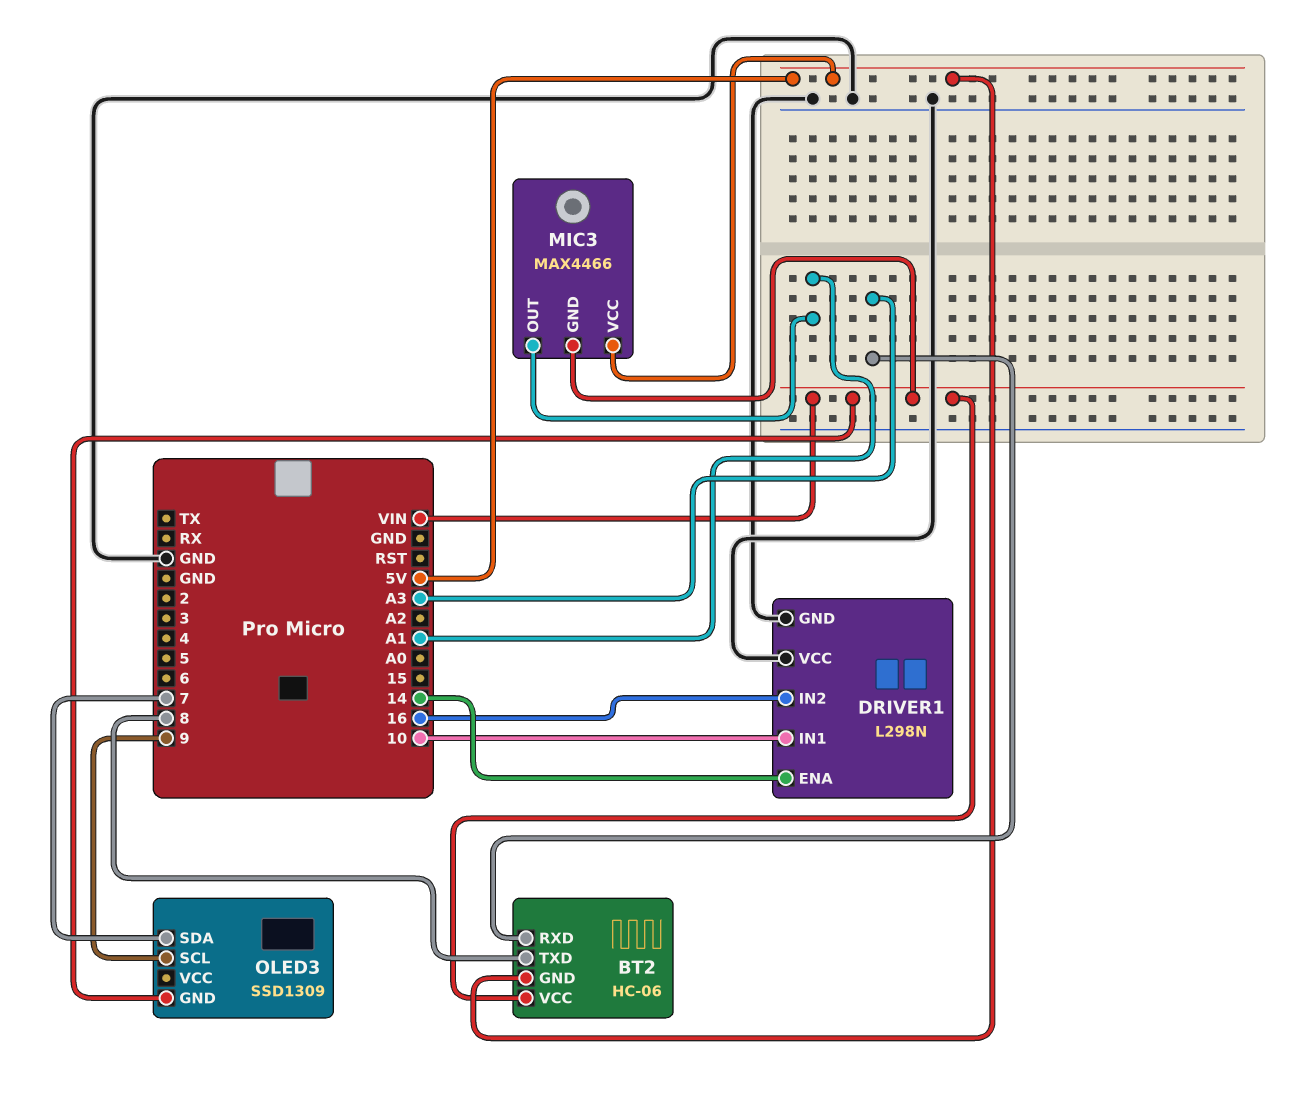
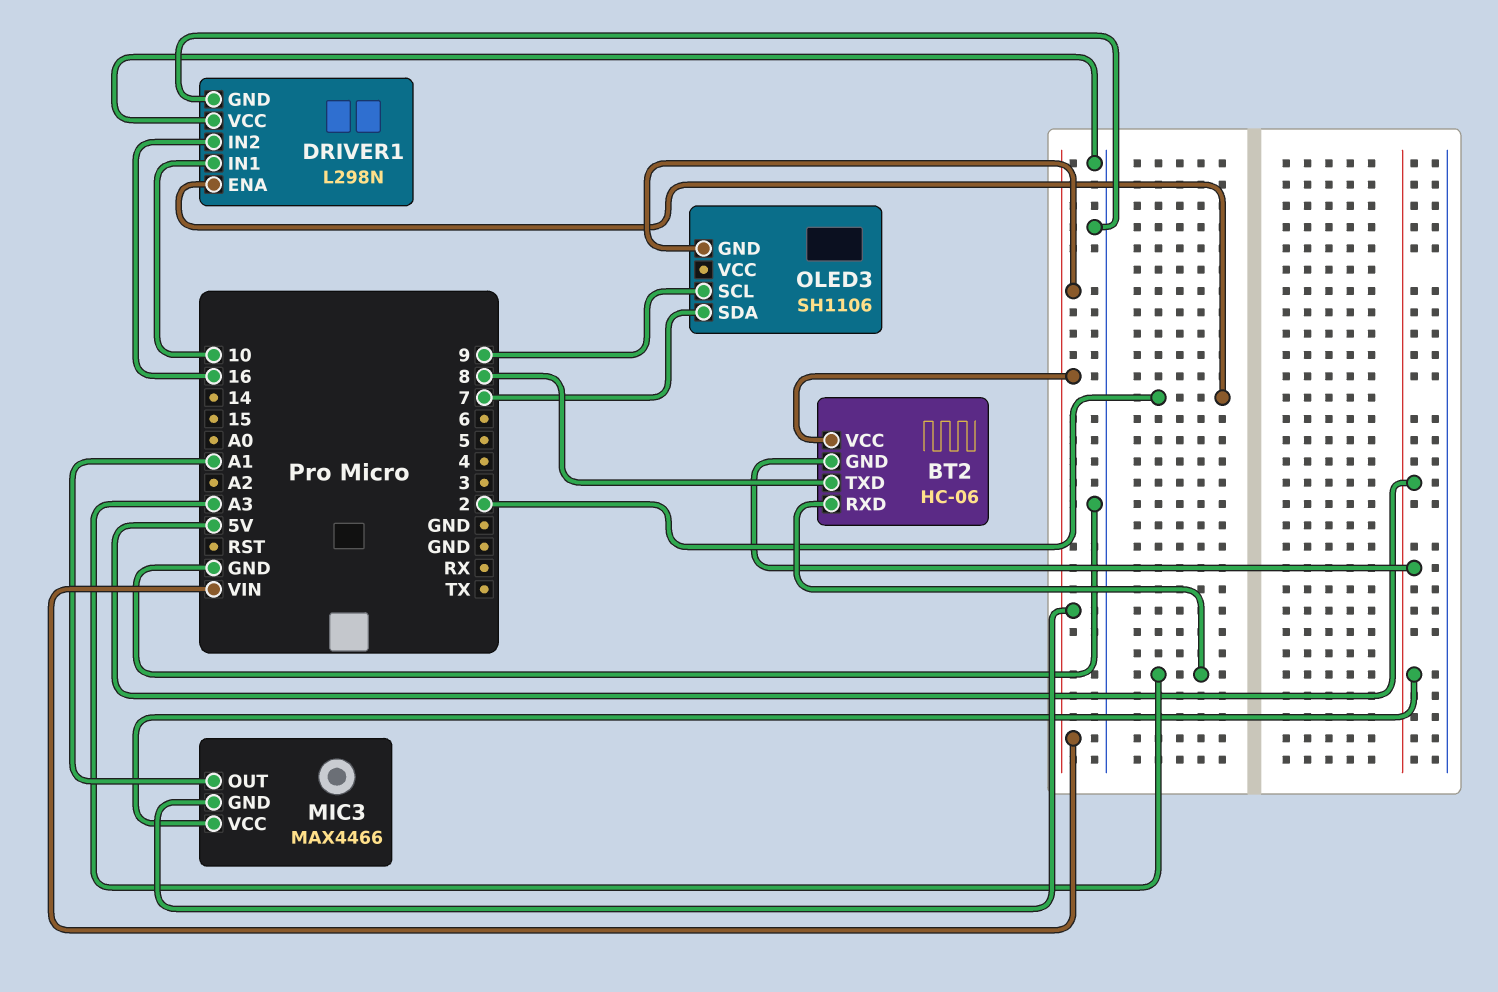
DRIVER1 pin ENA: 14 -> 2
OLED3: SSD1309 -> SH1106

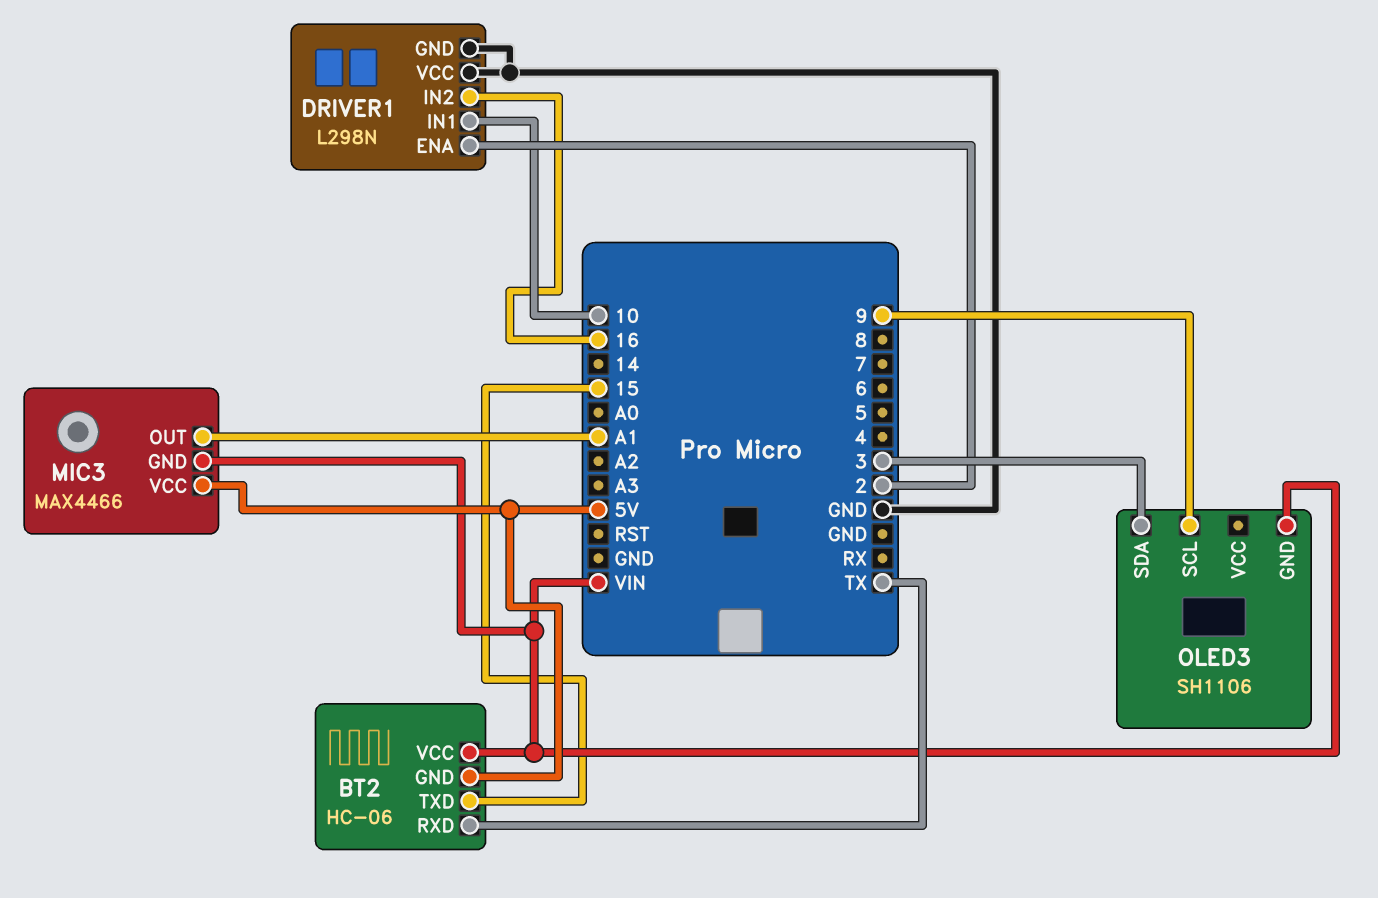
BT2 pin RXD: A3 -> TX
BT2 pin TXD: 8 -> 15
OLED3 pin SDA: 7 -> 3

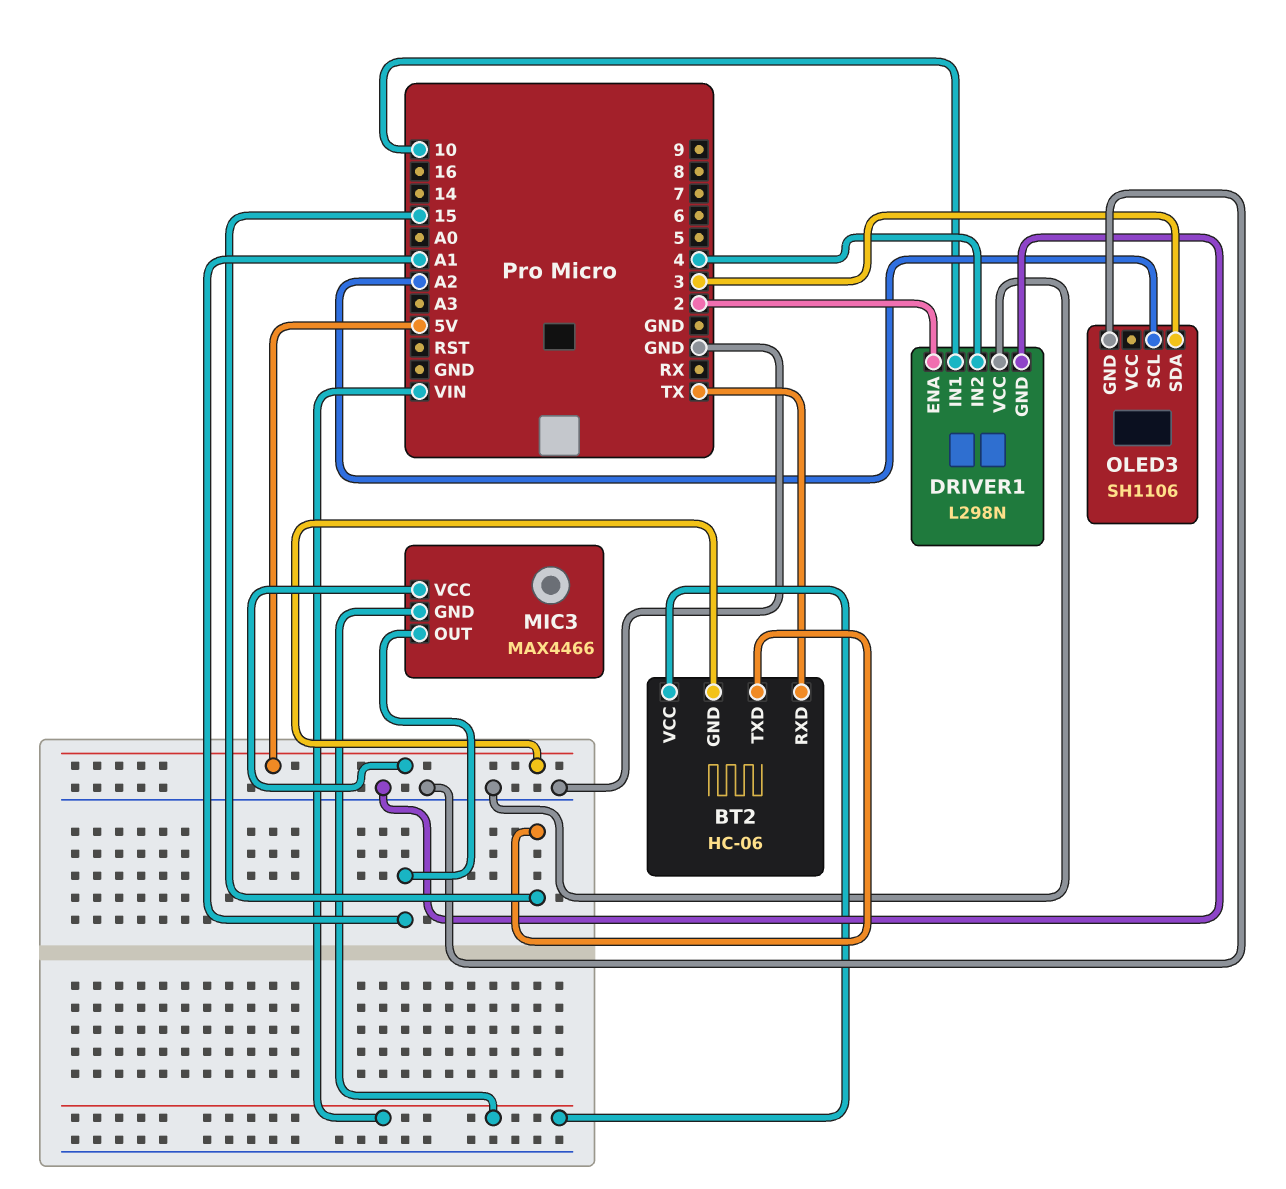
DRIVER1 pin IN2: 16 -> 4
OLED3 pin GND: VIN -> GND
OLED3 pin SCL: 9 -> A2

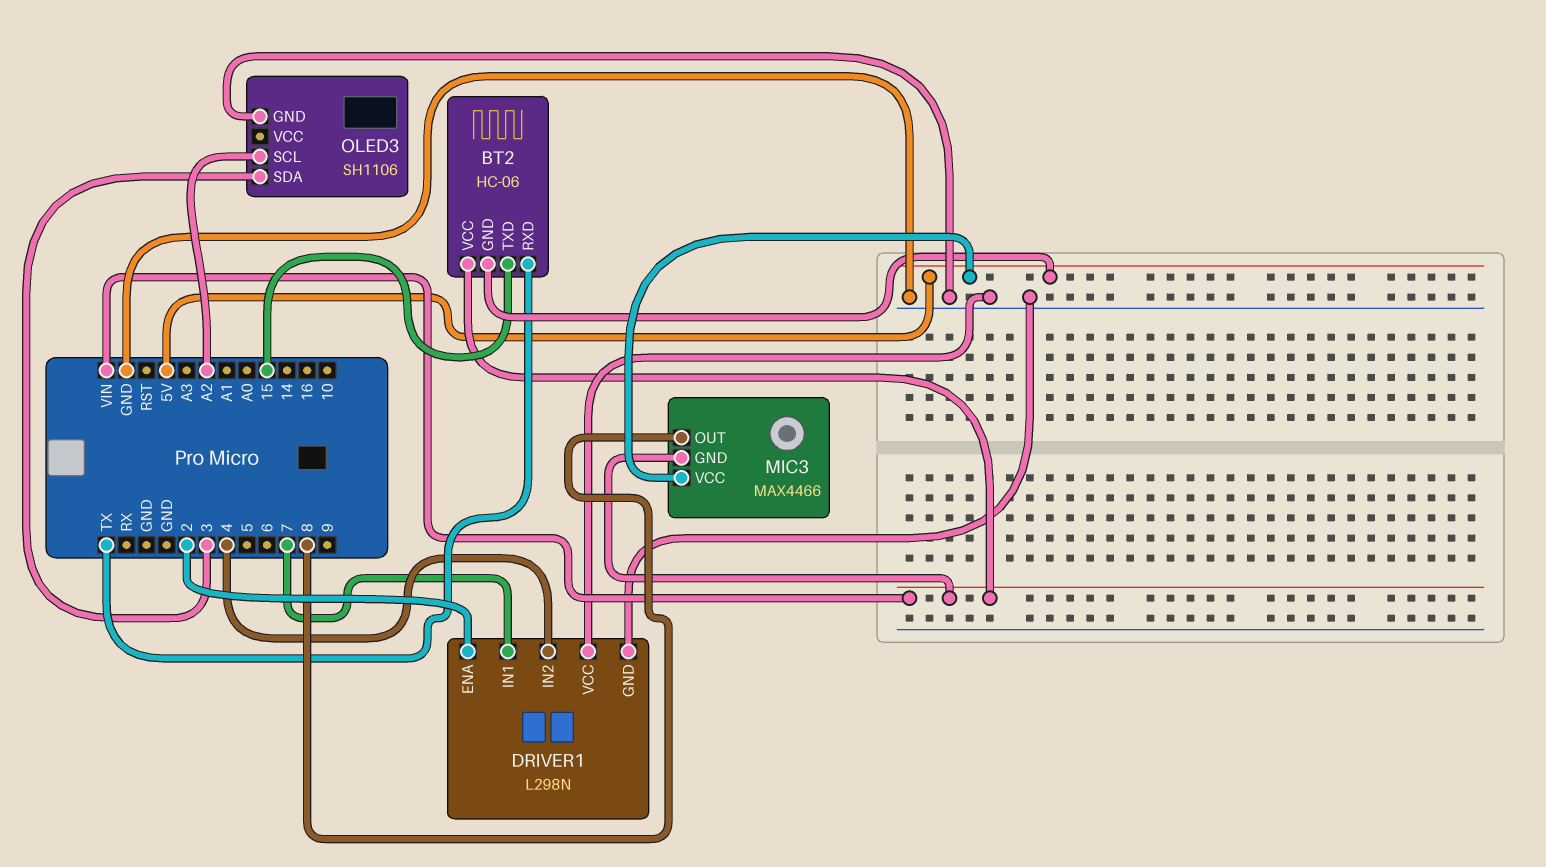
DRIVER1 pin IN1: 10 -> 7
MIC3 pin OUT: A1 -> 8

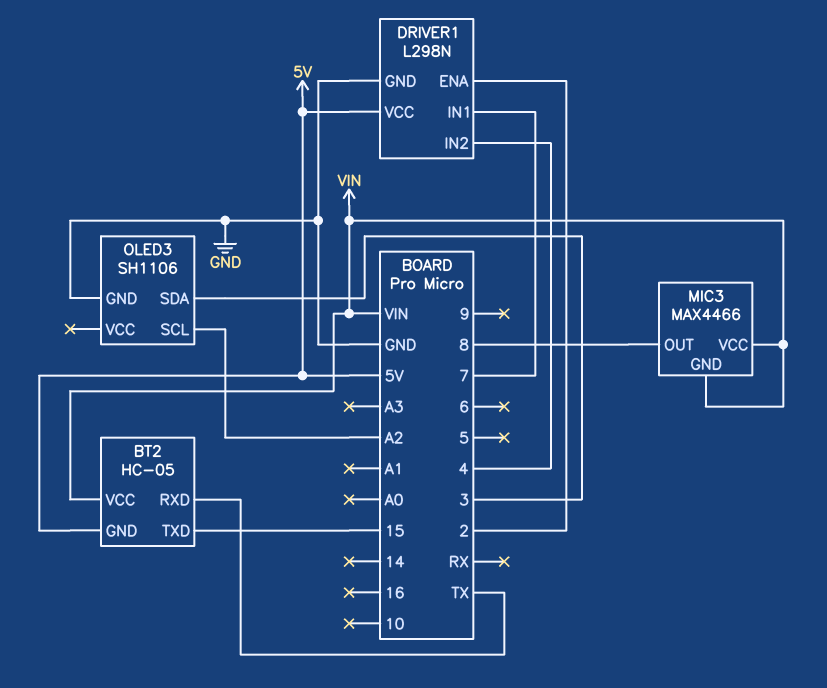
BT2: HC-06 -> HC-05
DRIVER1 pin VCC: GND -> 5V
MIC3 pin VCC: 5V -> VIN

